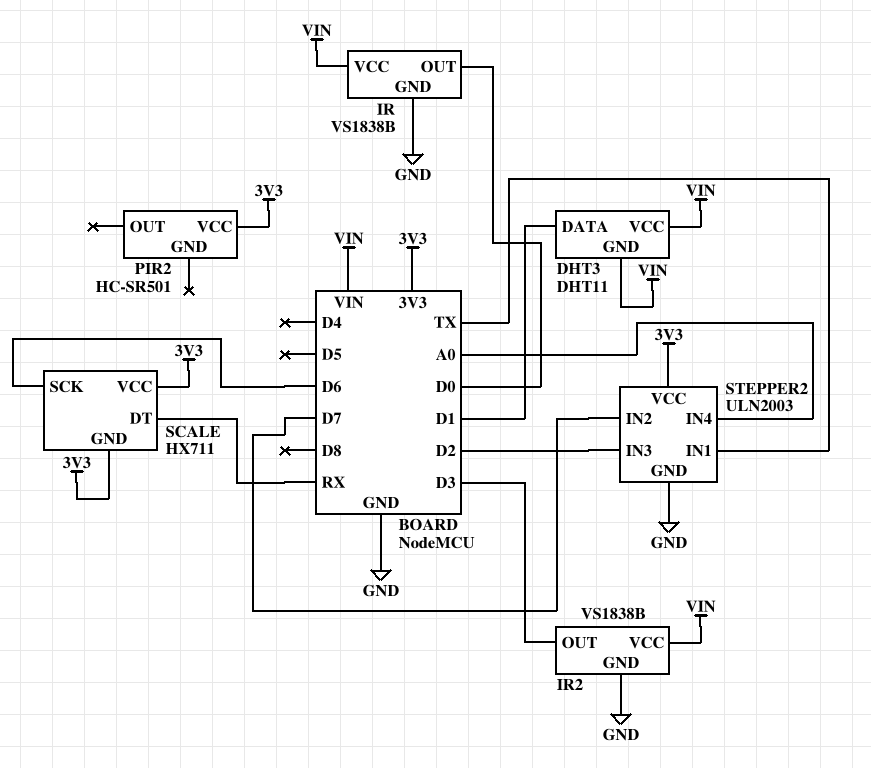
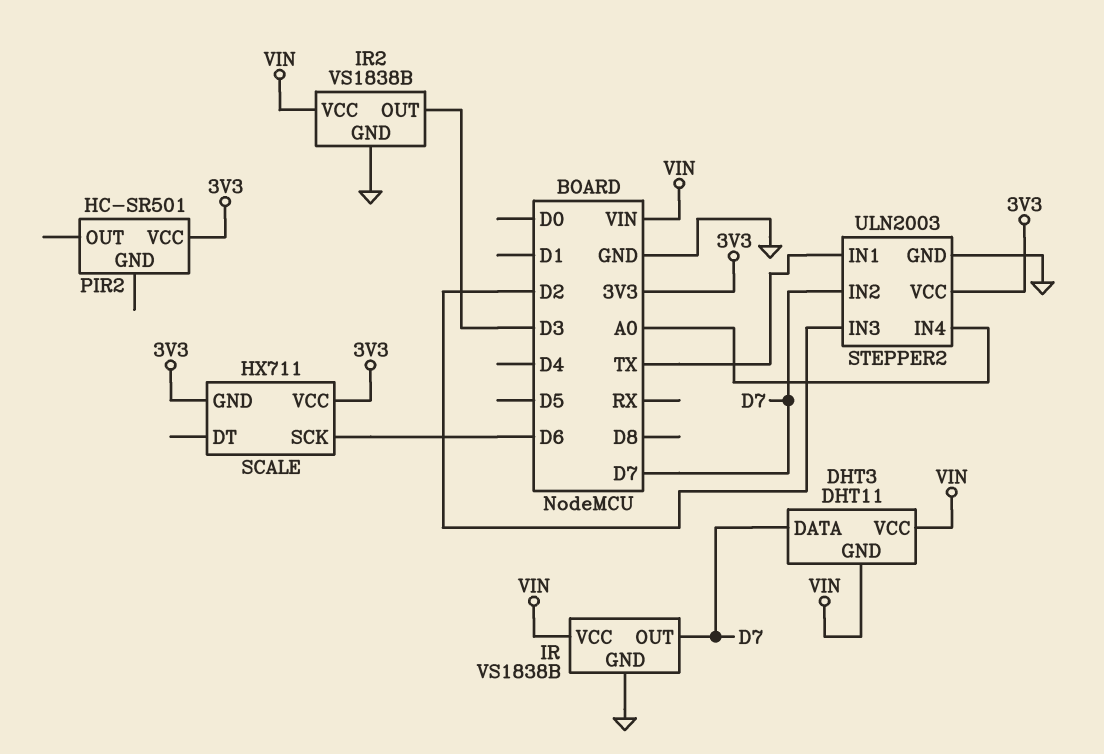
DHT3 pin DATA: D1 -> D7
IR pin OUT: D0 -> D7
SCALE pin DT: RX -> none

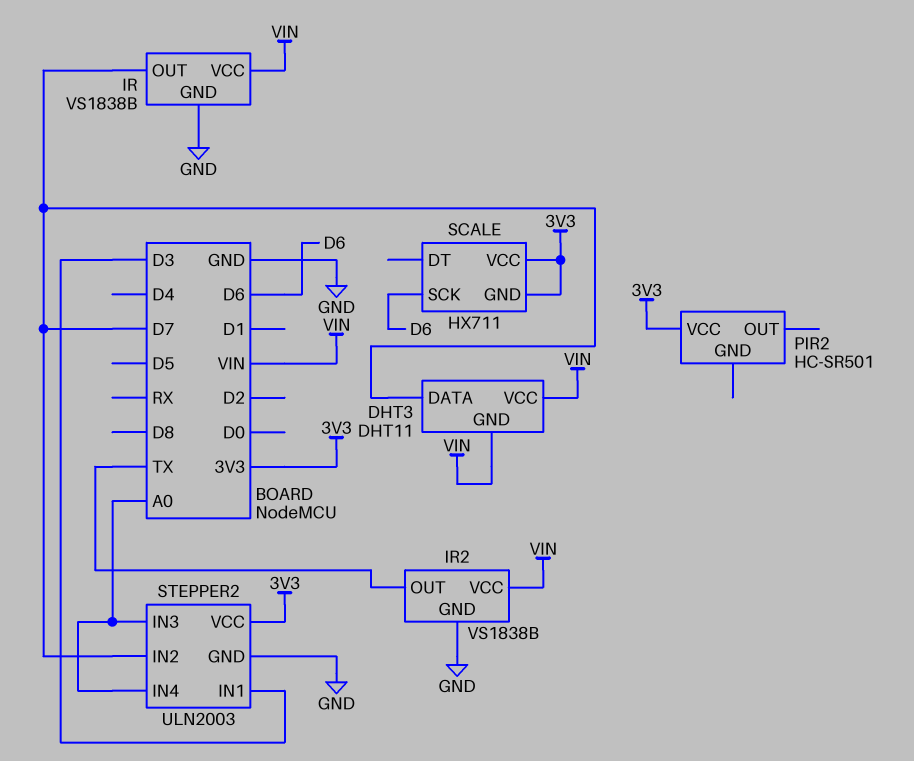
IR2 pin OUT: D3 -> TX
STEPPER2 pin IN1: TX -> D3
STEPPER2 pin IN3: D2 -> A0

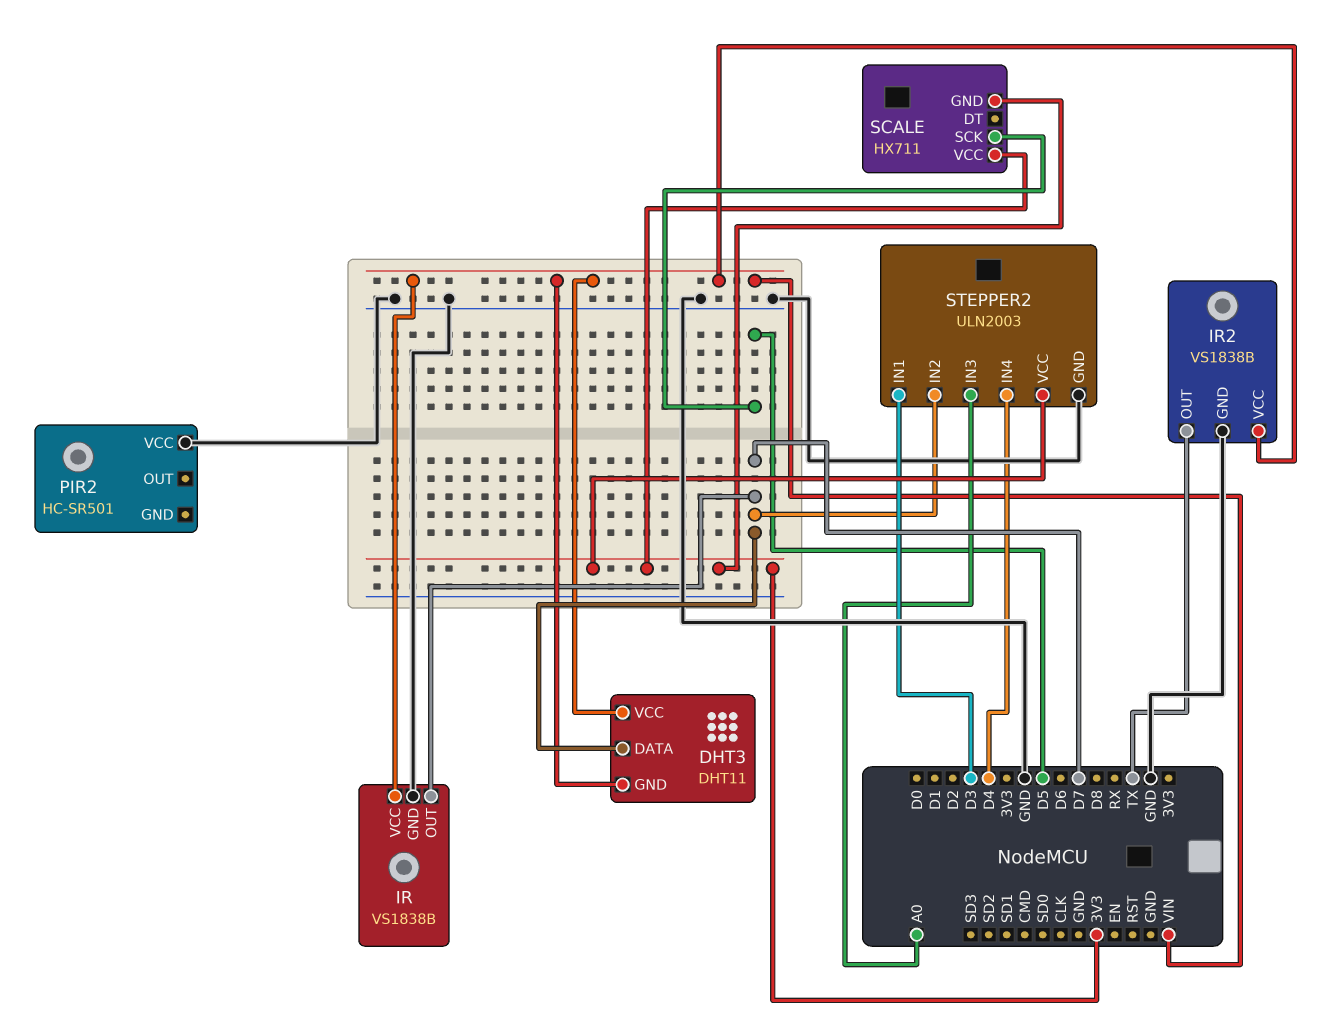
PIR2 pin VCC: 3V3 -> GND
SCALE pin SCK: D6 -> D5
STEPPER2 pin IN4: A0 -> D4

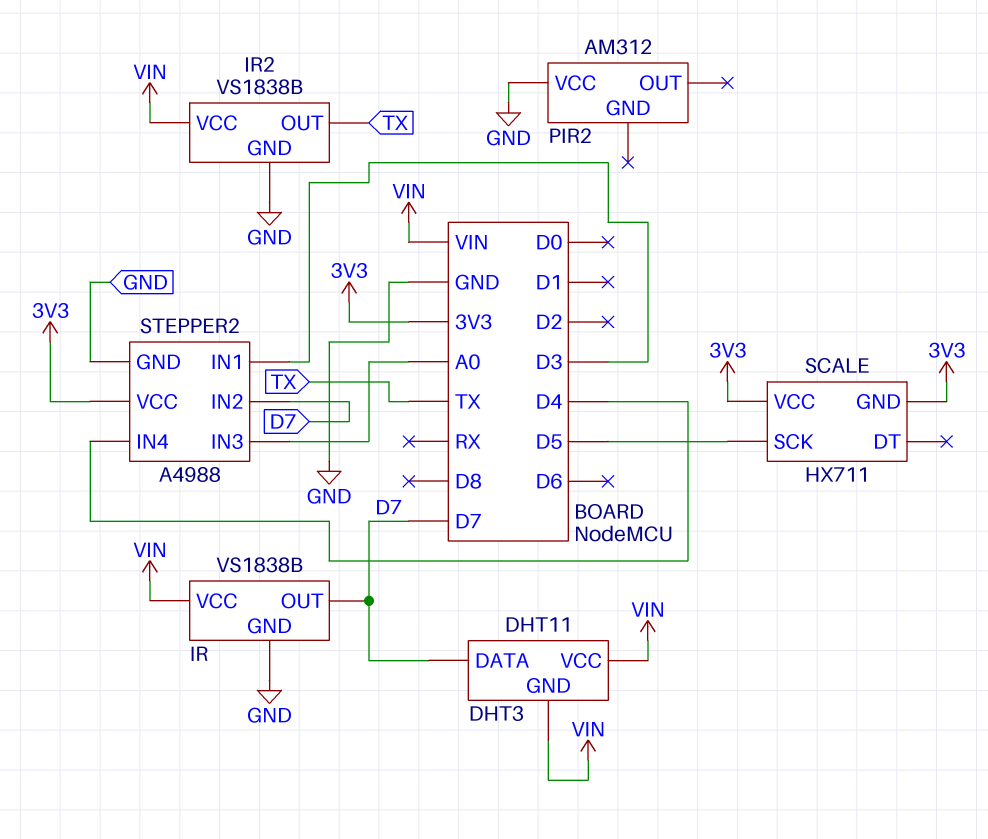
PIR2: HC-SR501 -> AM312
STEPPER2: ULN2003 -> A4988

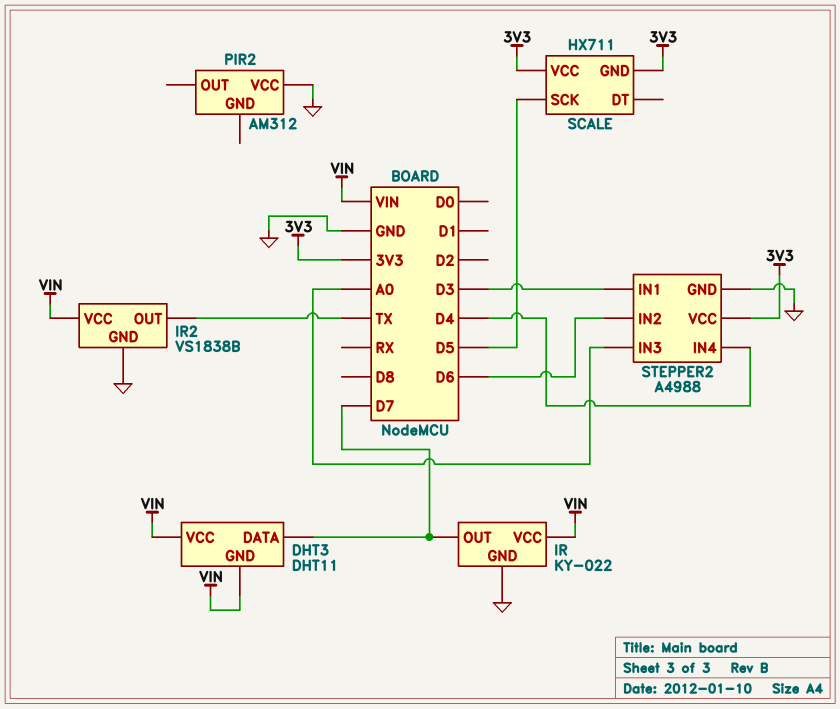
IR: VS1838B -> KY-022
STEPPER2 pin IN2: D7 -> D6

